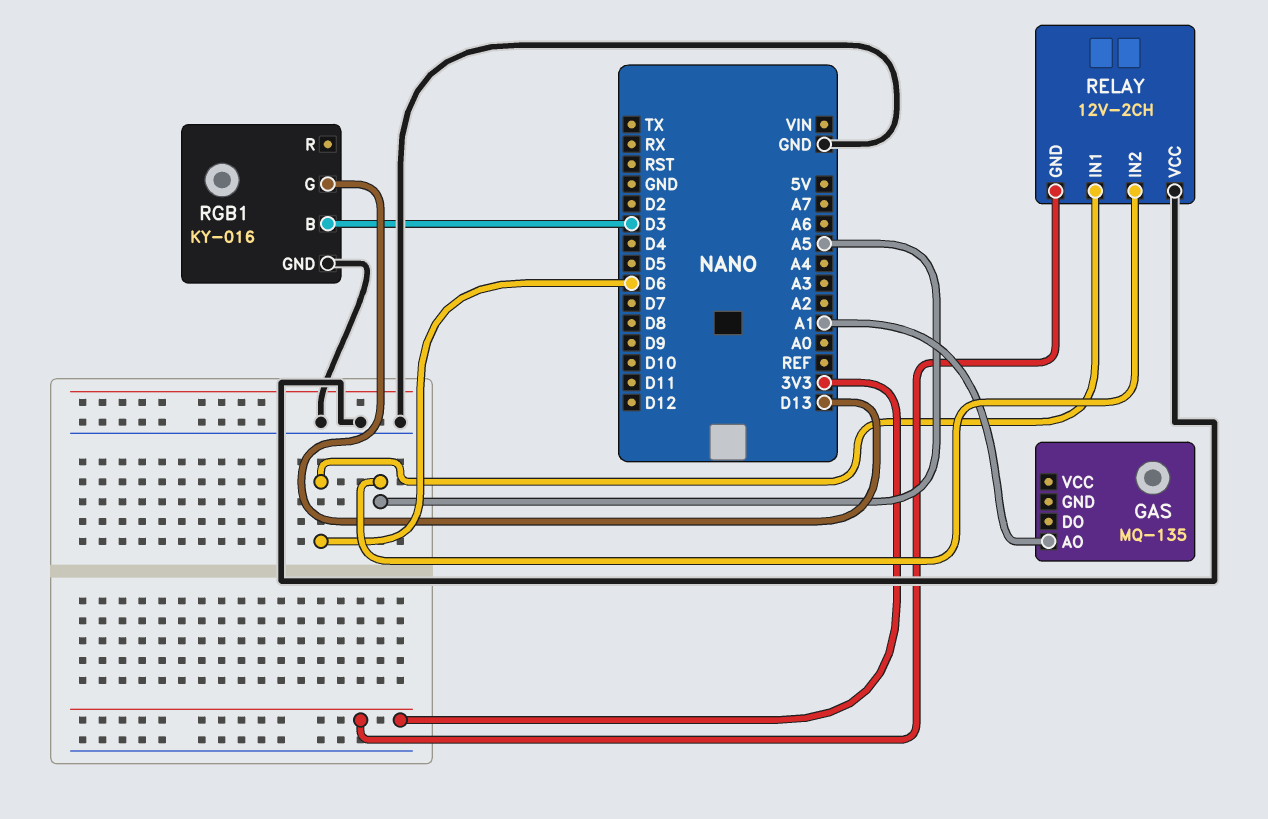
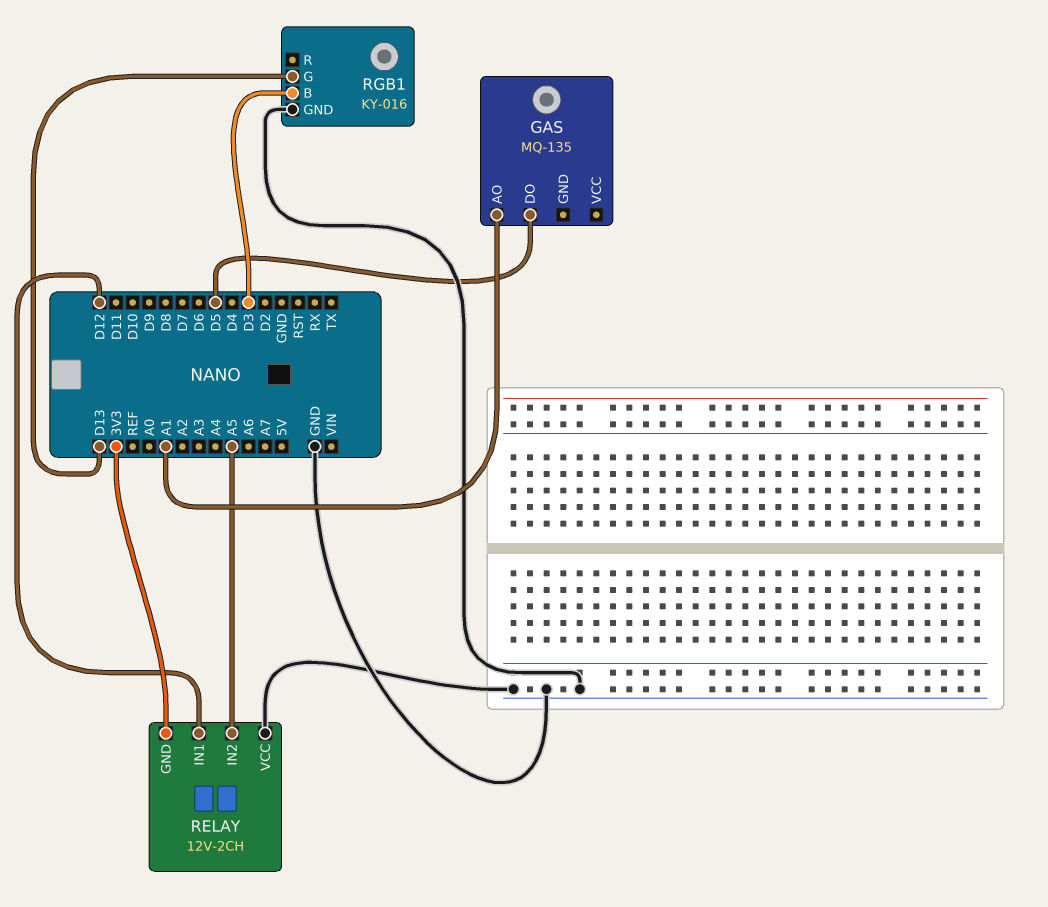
GAS pin DO: none -> D5
RELAY pin IN1: D6 -> D12

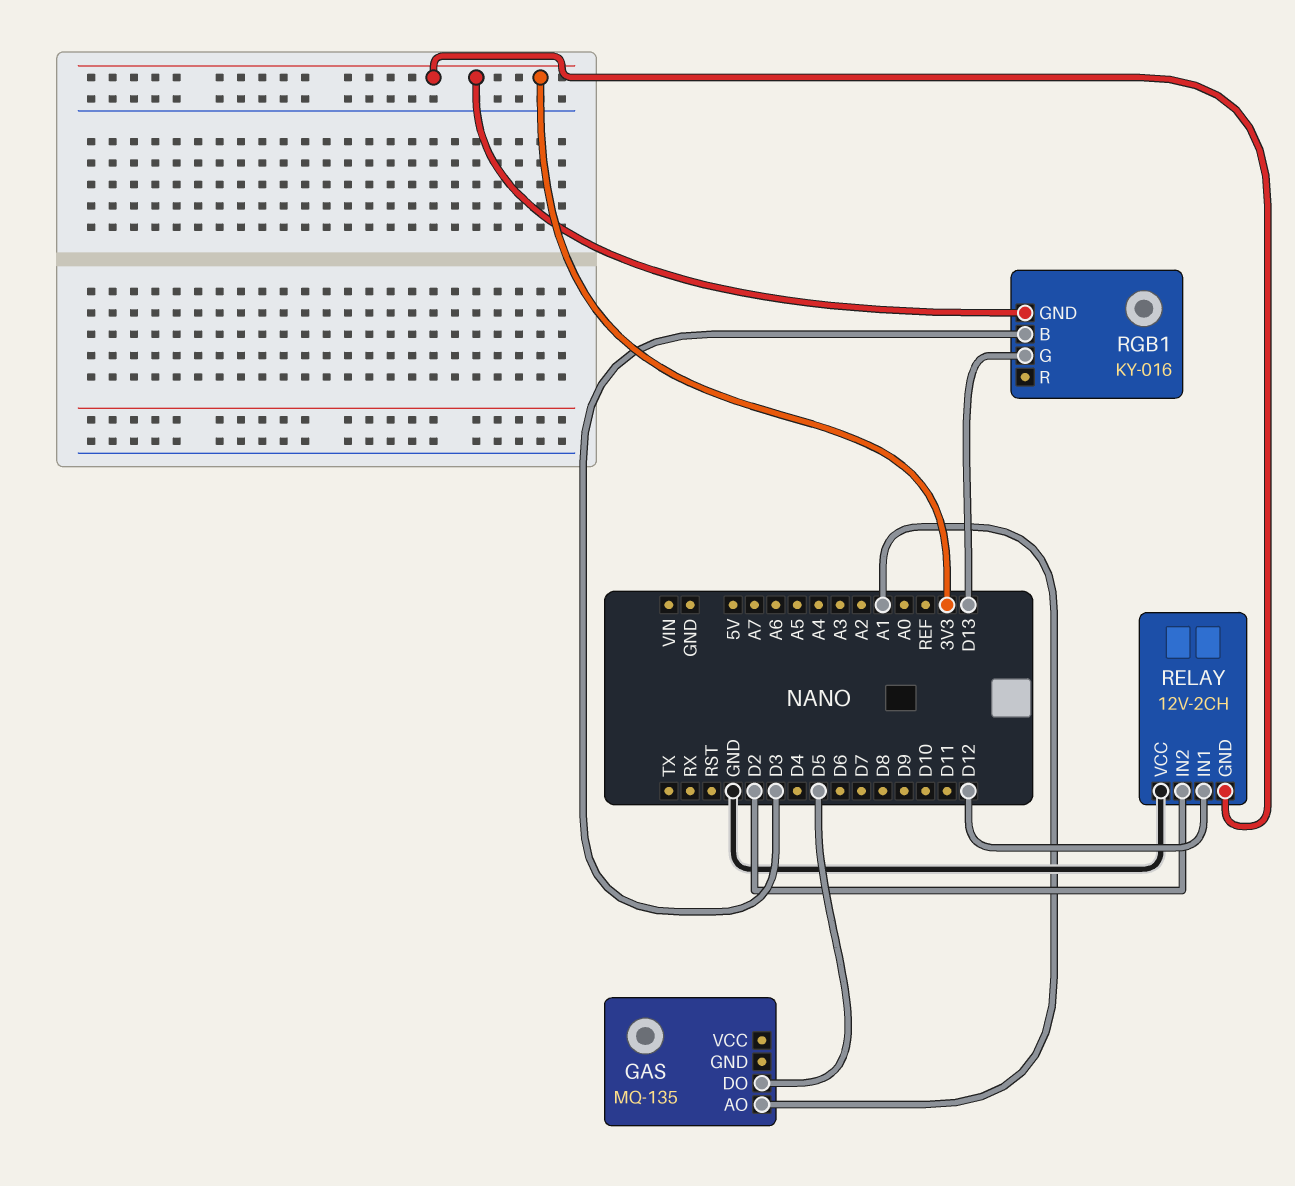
RELAY pin IN2: A5 -> D2
RGB1 pin GND: GND -> 3V3

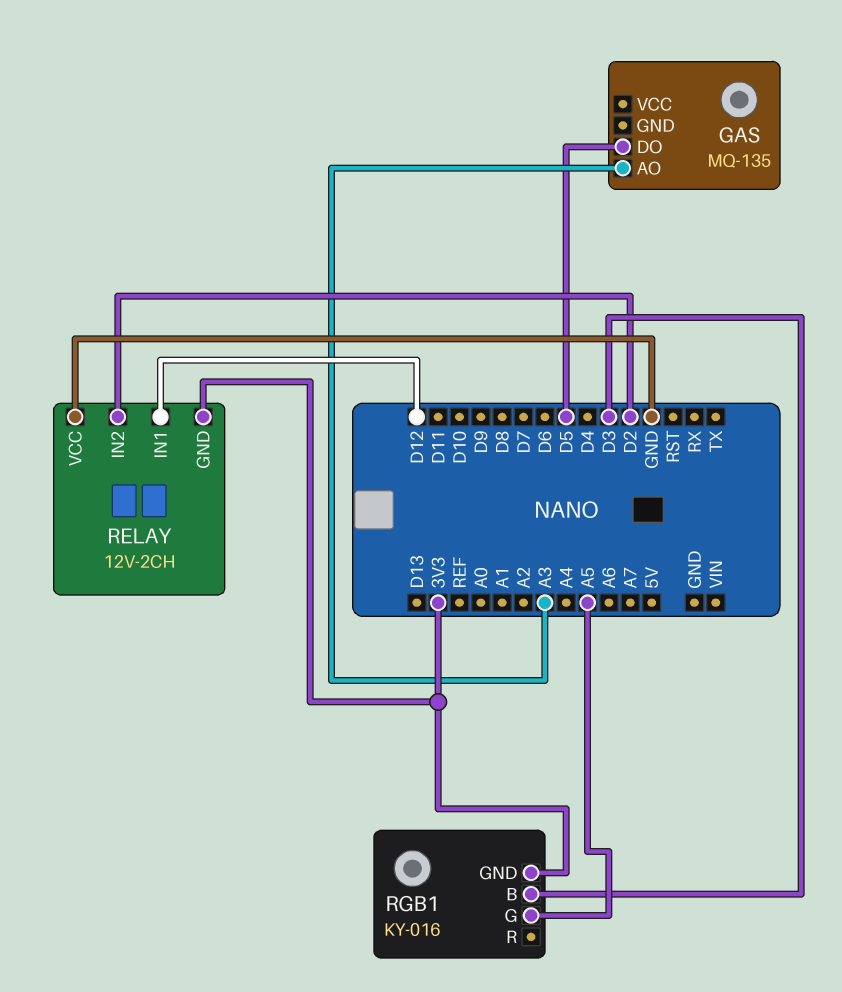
GAS pin AO: A1 -> A3
RGB1 pin G: D13 -> A5

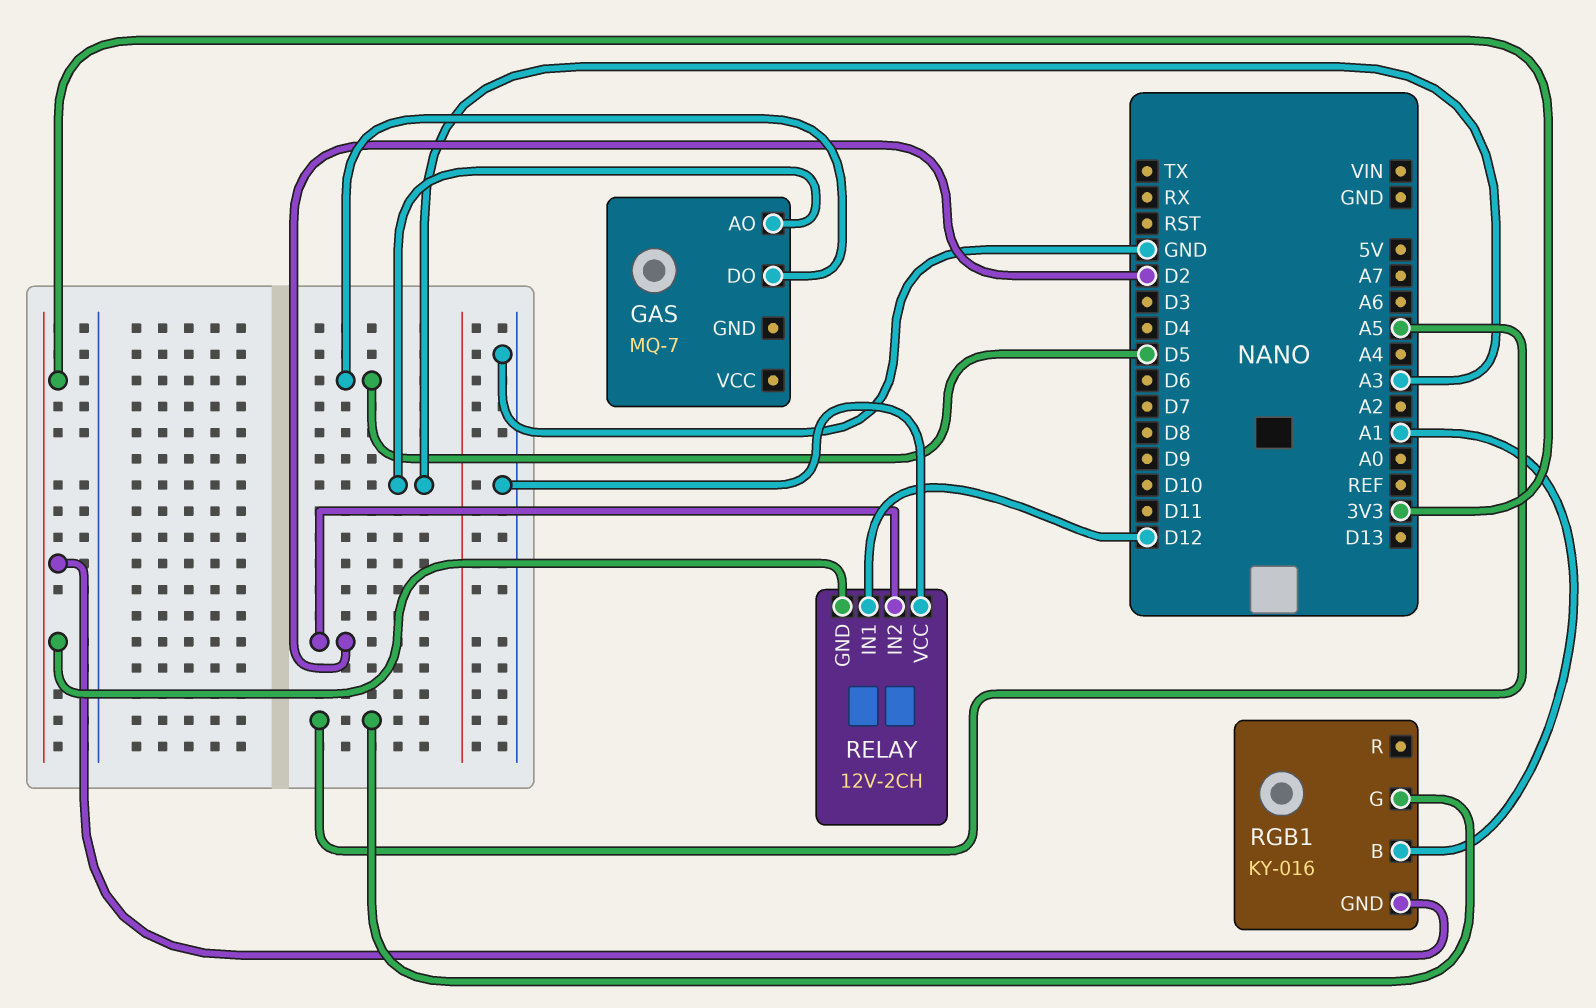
GAS: MQ-135 -> MQ-7
RGB1 pin B: D3 -> A1

